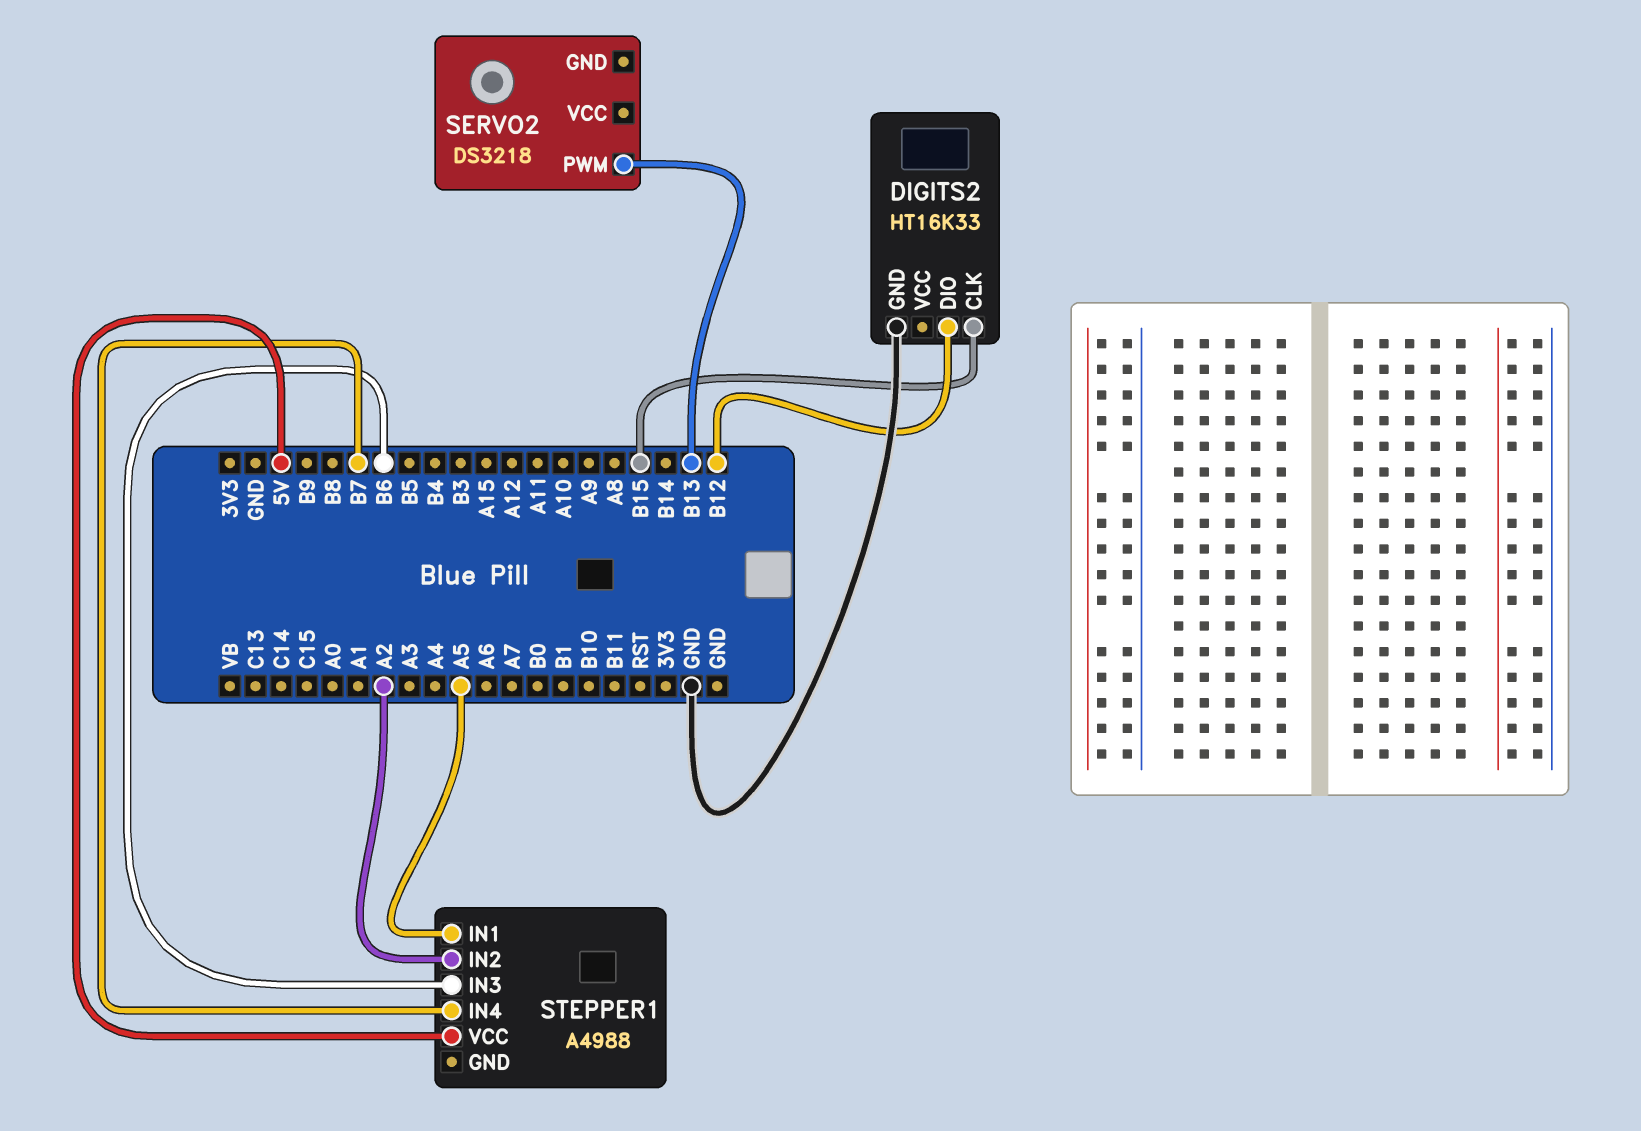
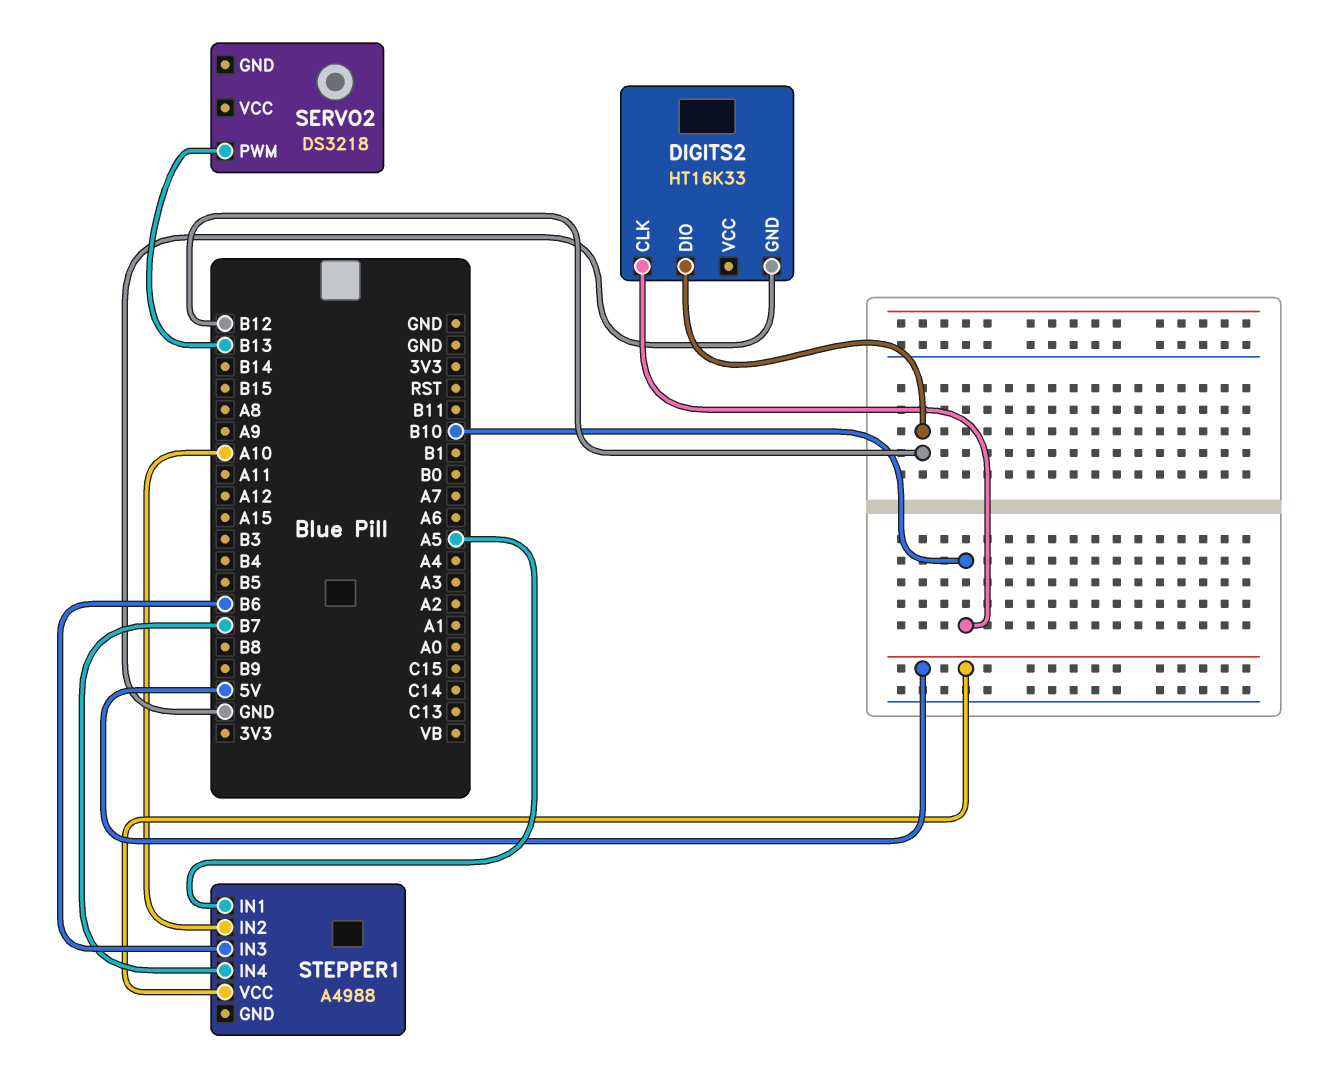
DIGITS2 pin CLK: B15 -> B10
STEPPER1 pin IN2: A2 -> A10

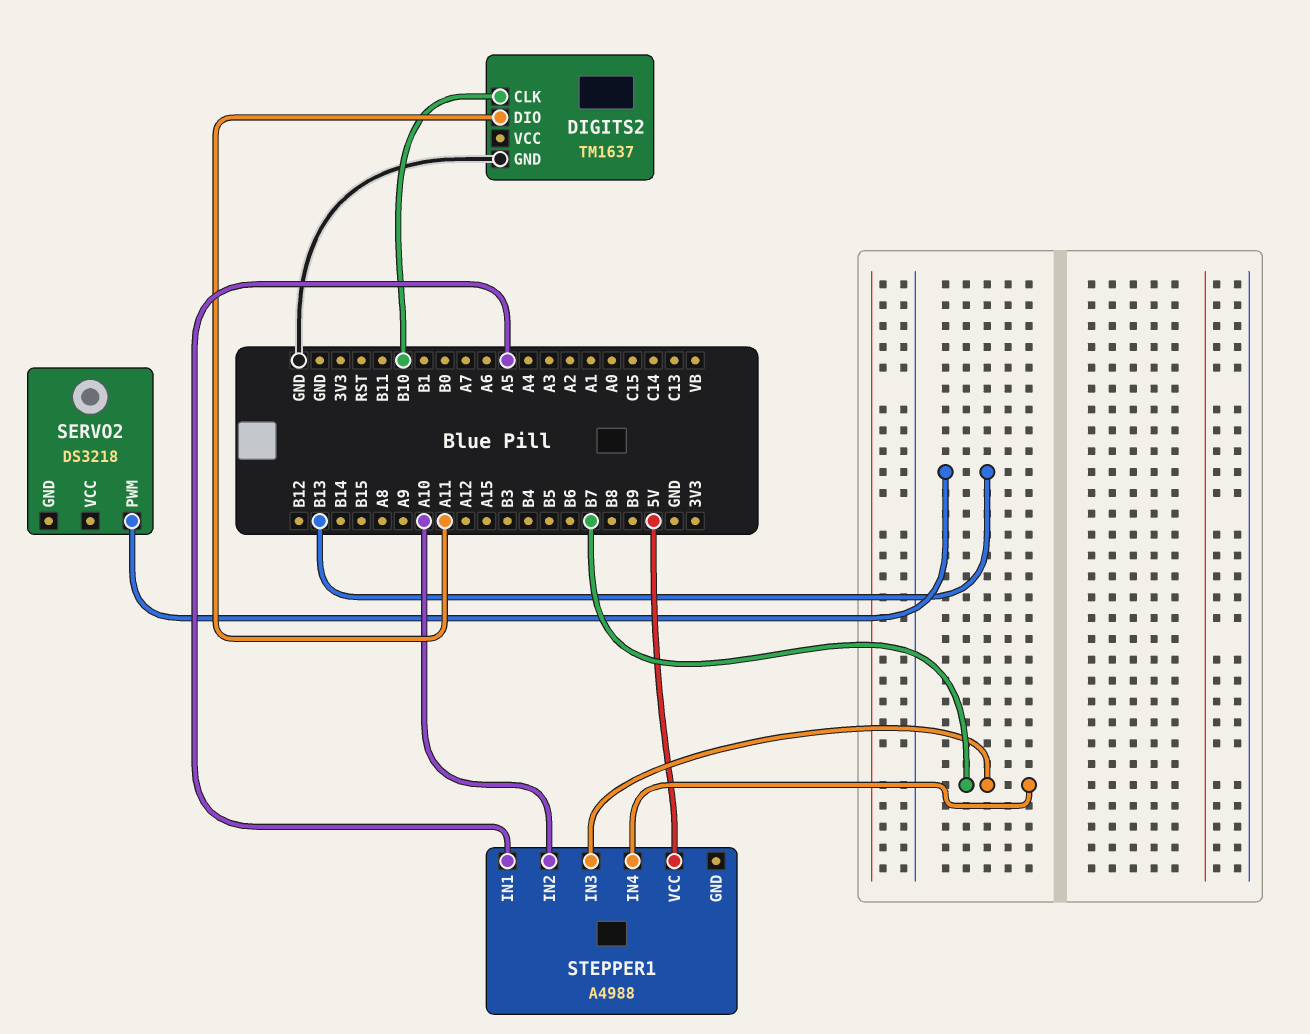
DIGITS2: HT16K33 -> TM1637
DIGITS2 pin DIO: B12 -> A11
STEPPER1 pin IN3: B6 -> B7

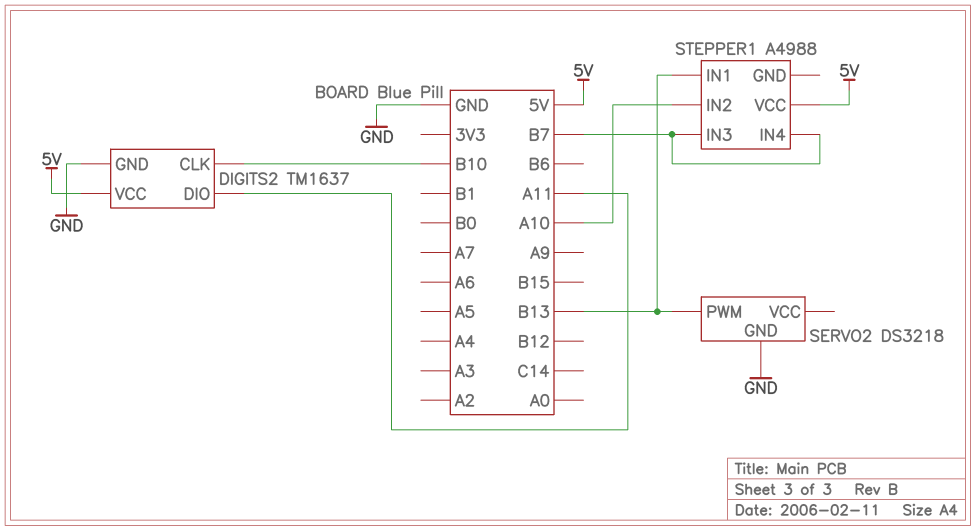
DIGITS2 pin VCC: none -> 5V
SERVO2 pin GND: none -> GND
STEPPER1 pin IN1: A5 -> B13

